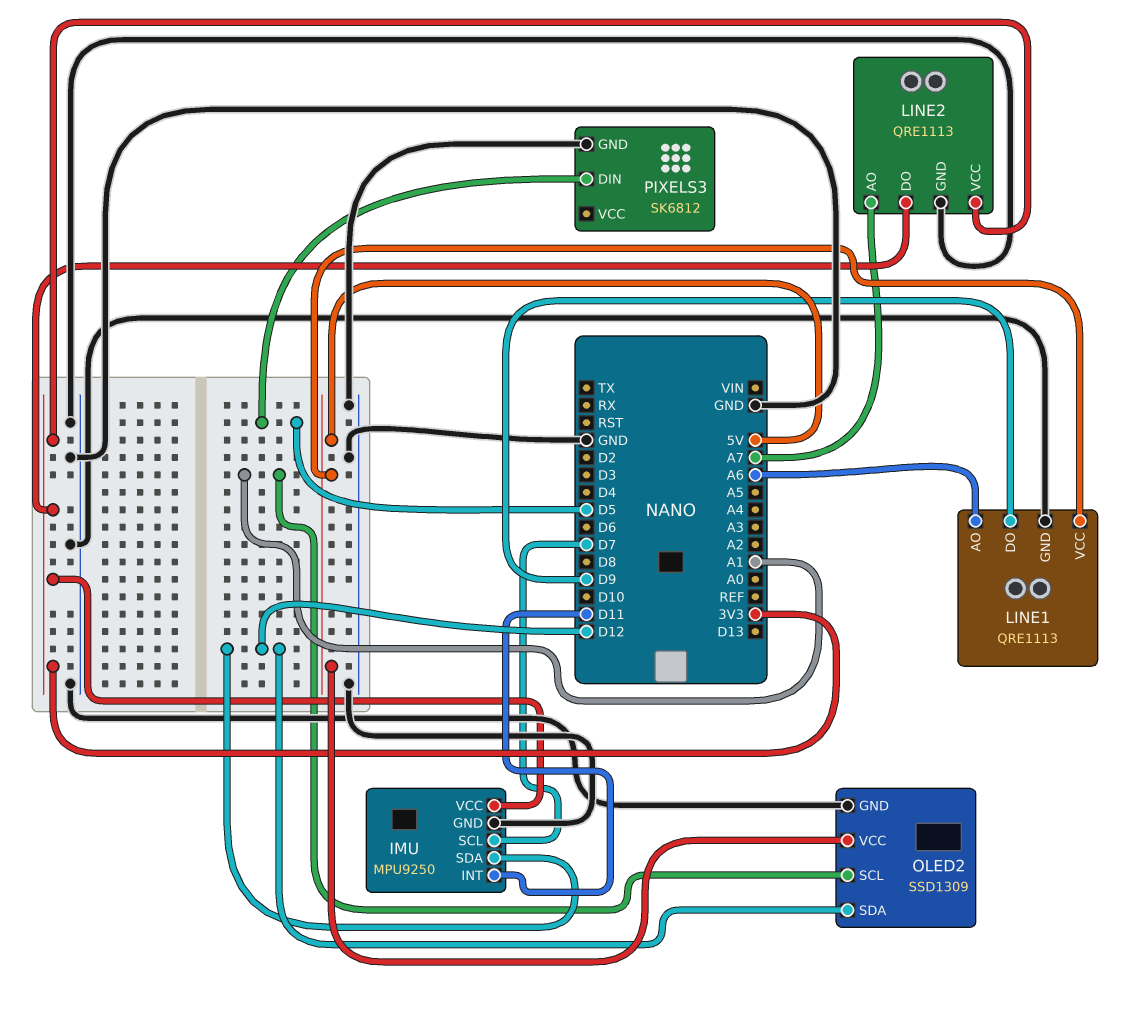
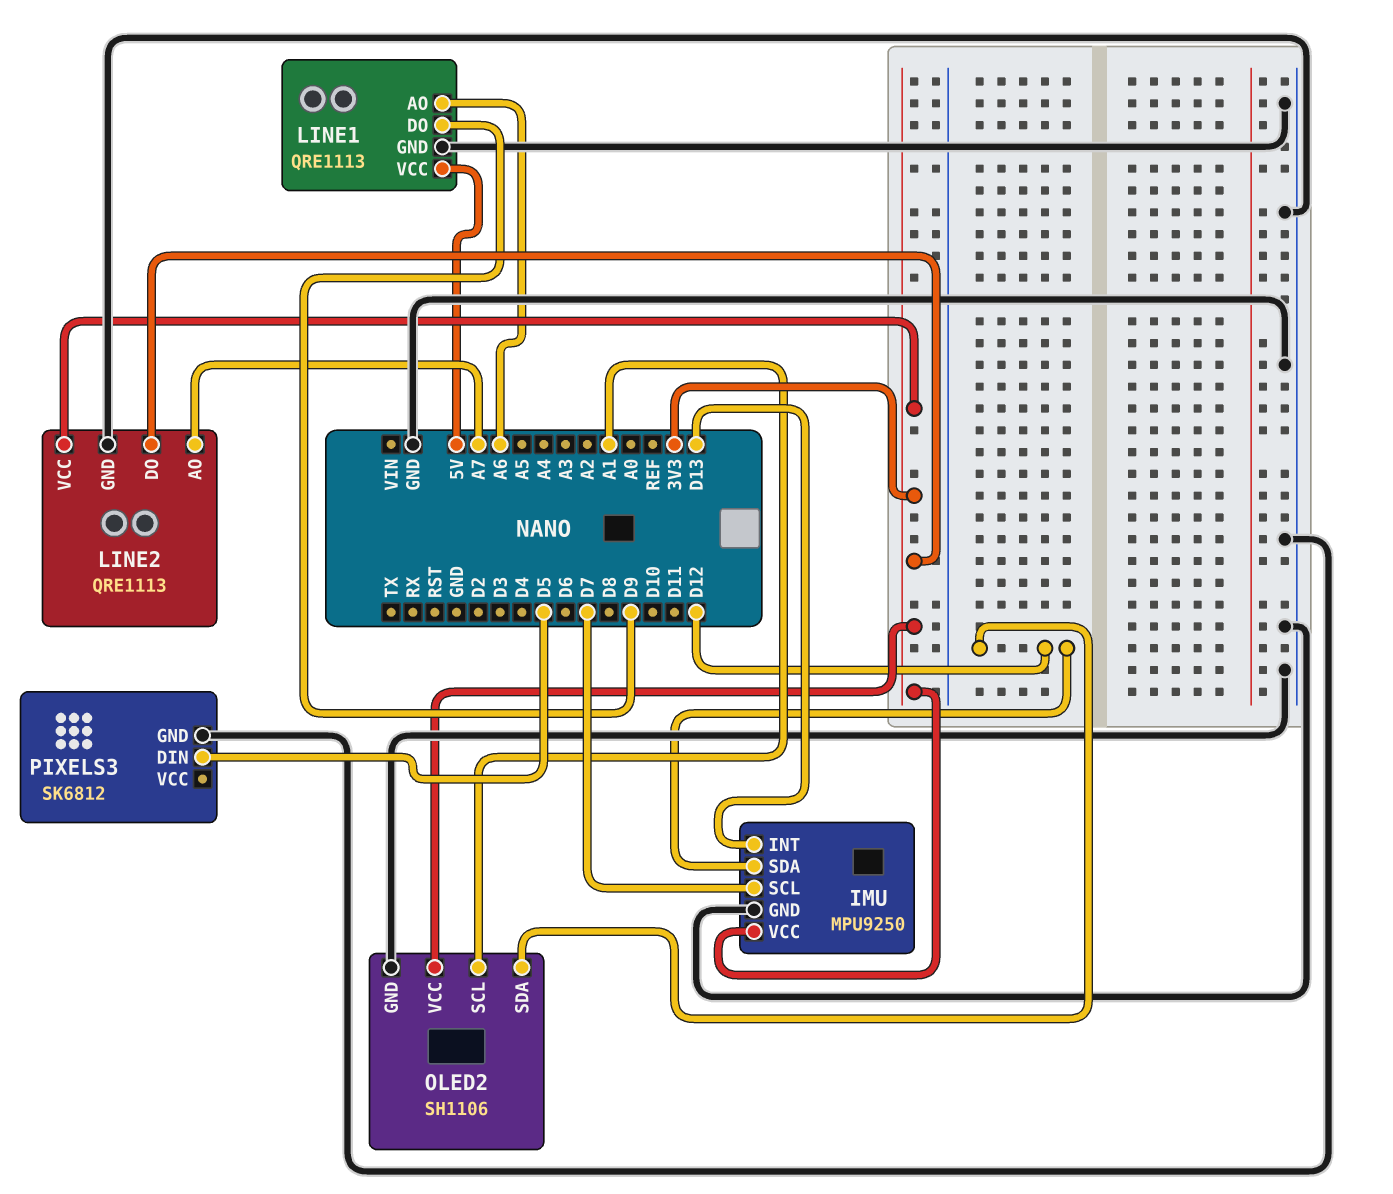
IMU pin INT: D11 -> D13
OLED2: SSD1309 -> SH1106
OLED2 pin VCC: 5V -> 3V3

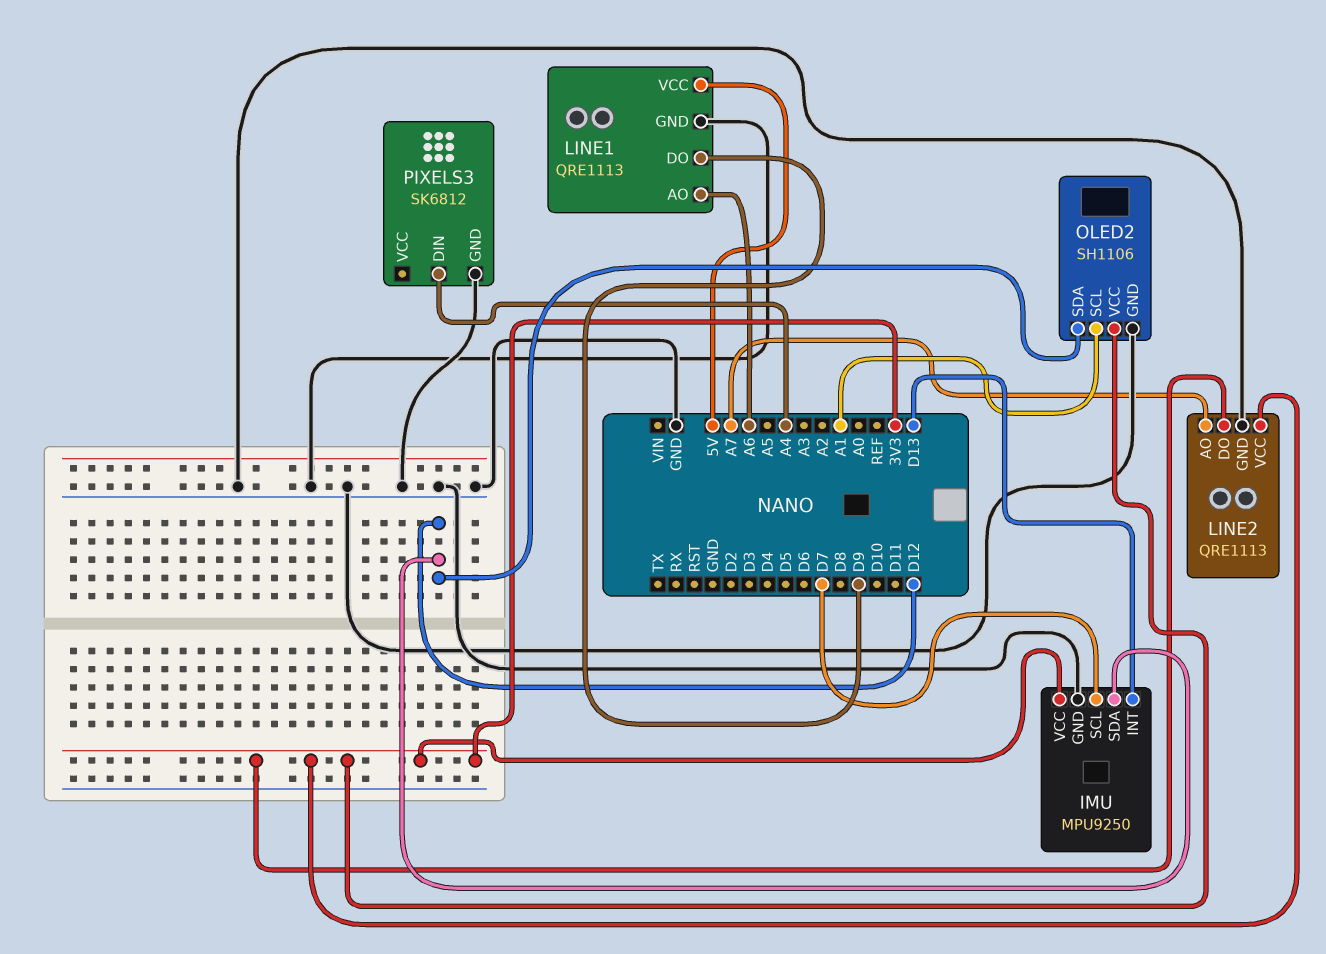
PIXELS3 pin DIN: D5 -> A4

